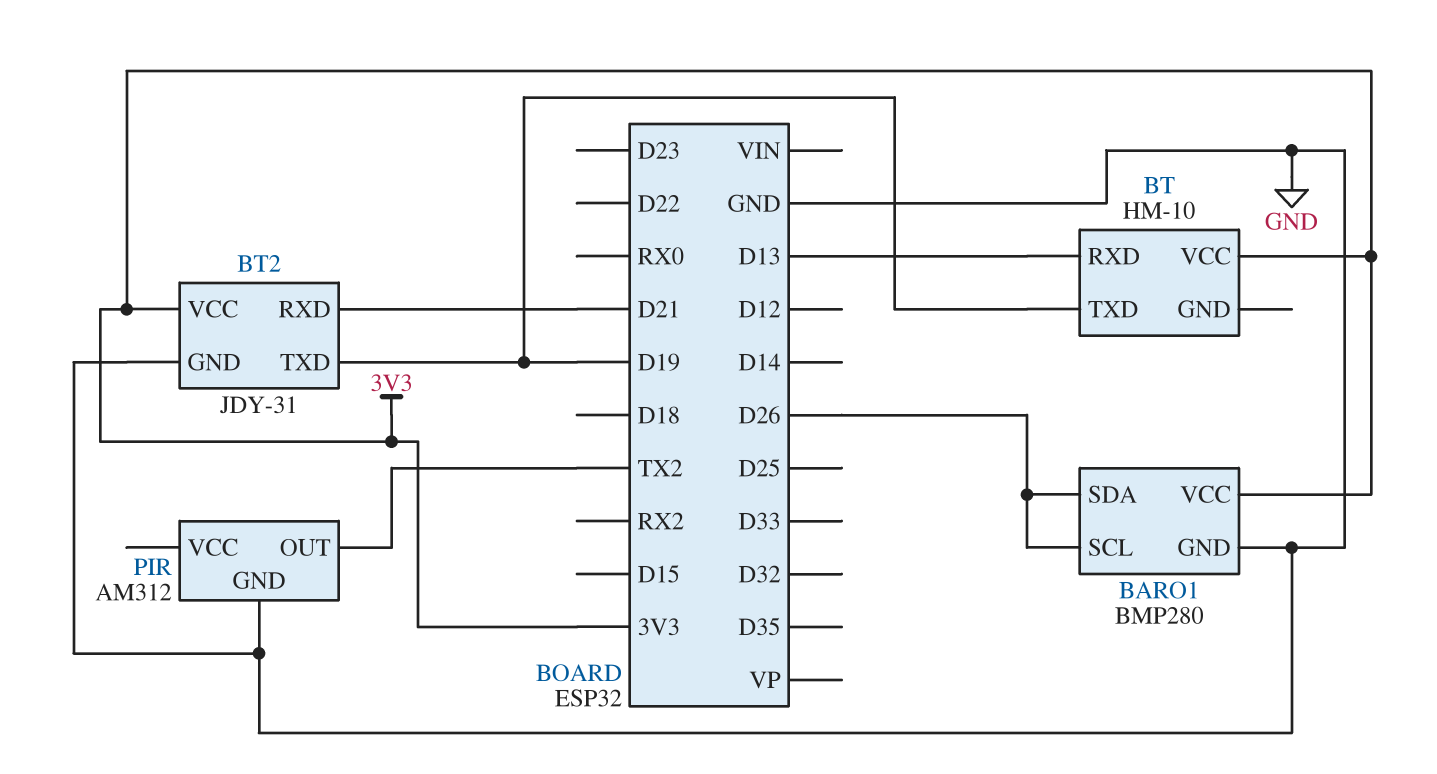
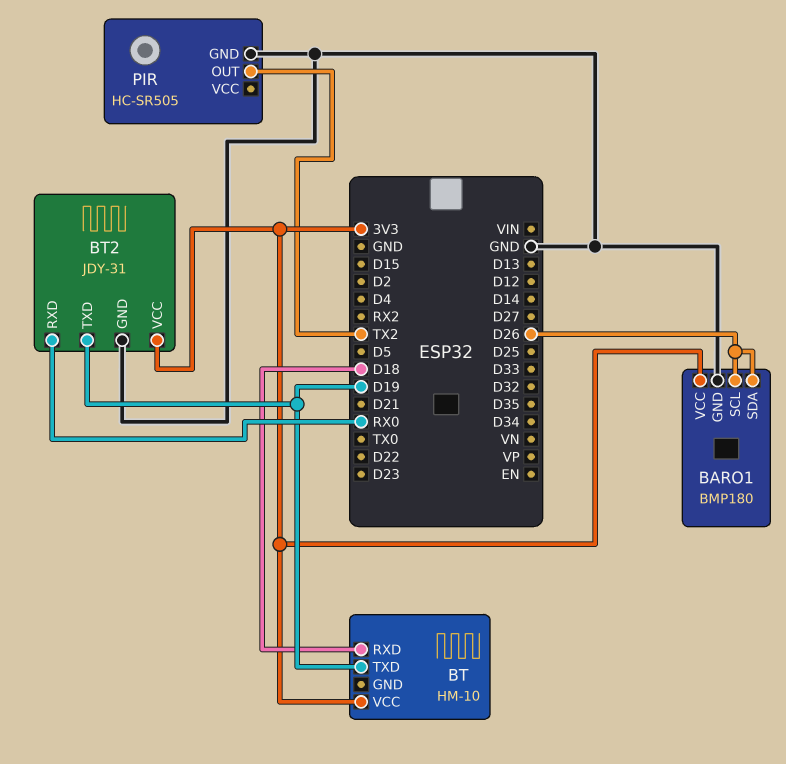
BARO1: BMP280 -> BMP180
BT pin RXD: D13 -> D18
BT2 pin RXD: D21 -> RX0
PIR: AM312 -> HC-SR505

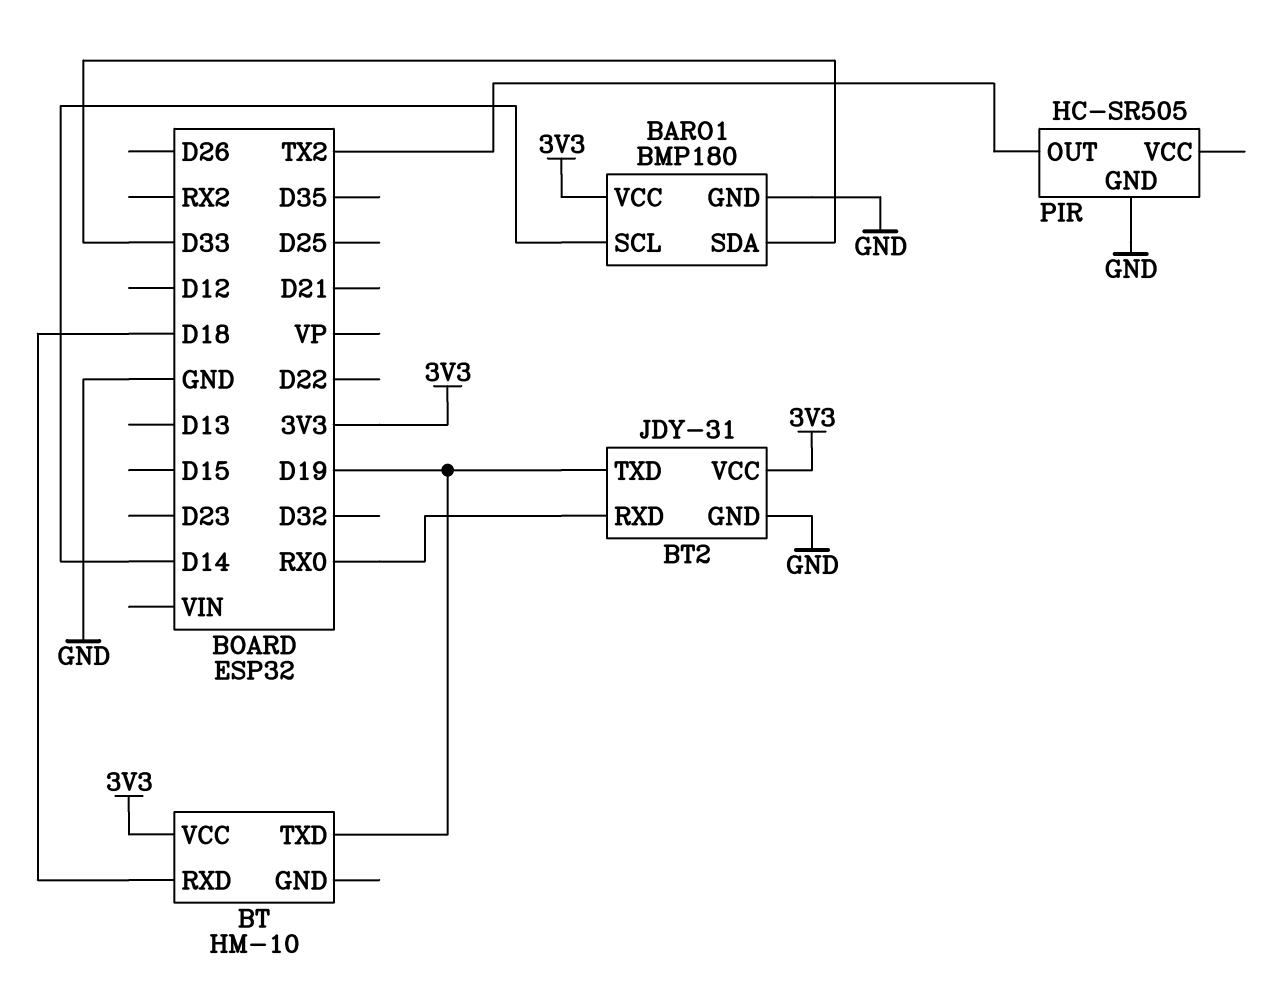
BARO1 pin SCL: D26 -> D14
BARO1 pin SDA: D26 -> D33

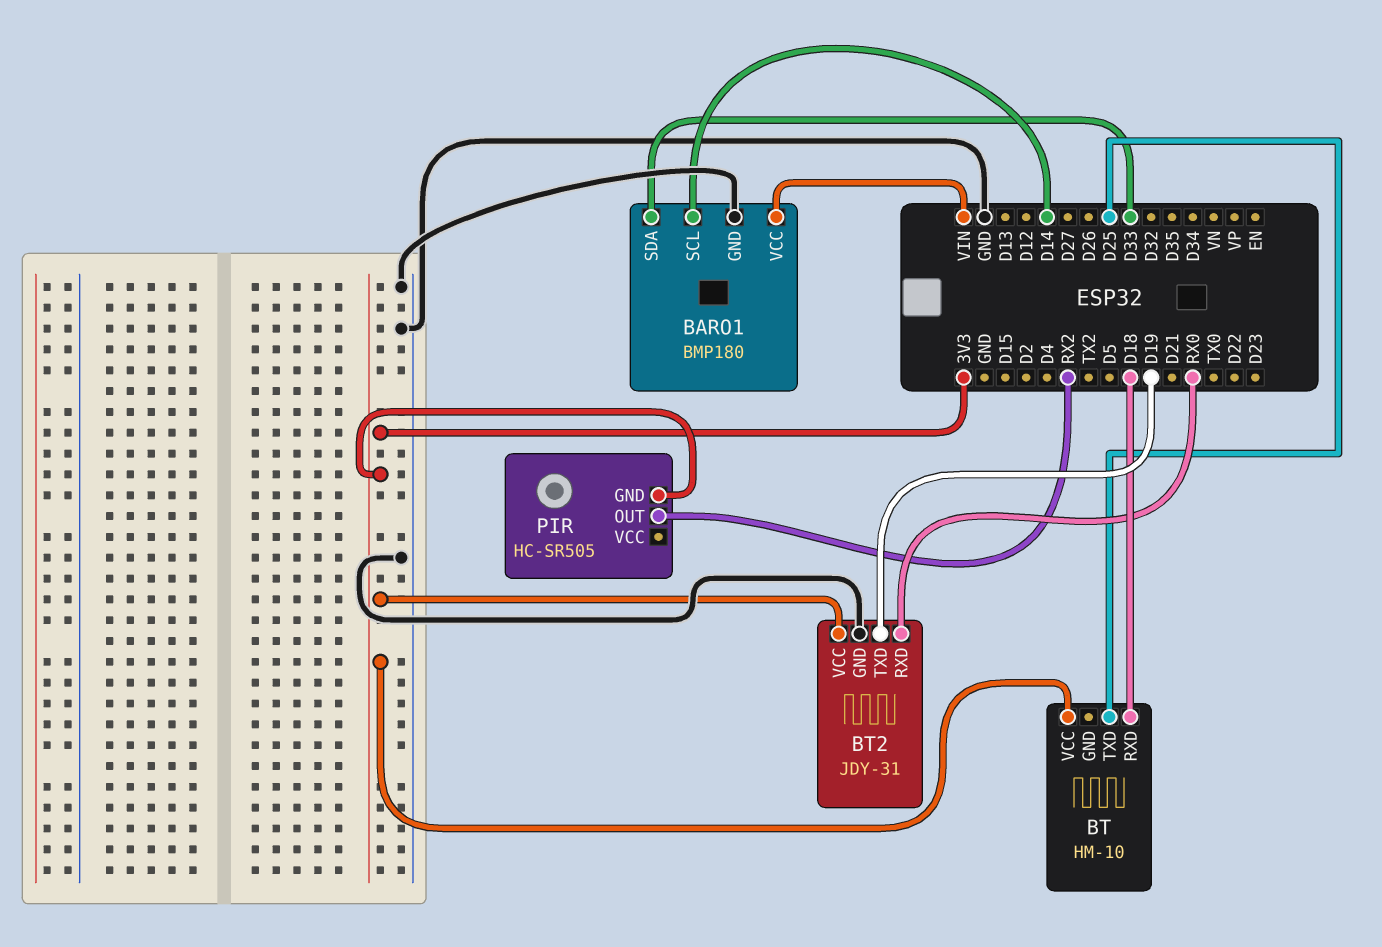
BARO1 pin VCC: 3V3 -> VIN
BT pin TXD: D19 -> D25
PIR pin GND: GND -> 3V3
PIR pin OUT: TX2 -> RX2

